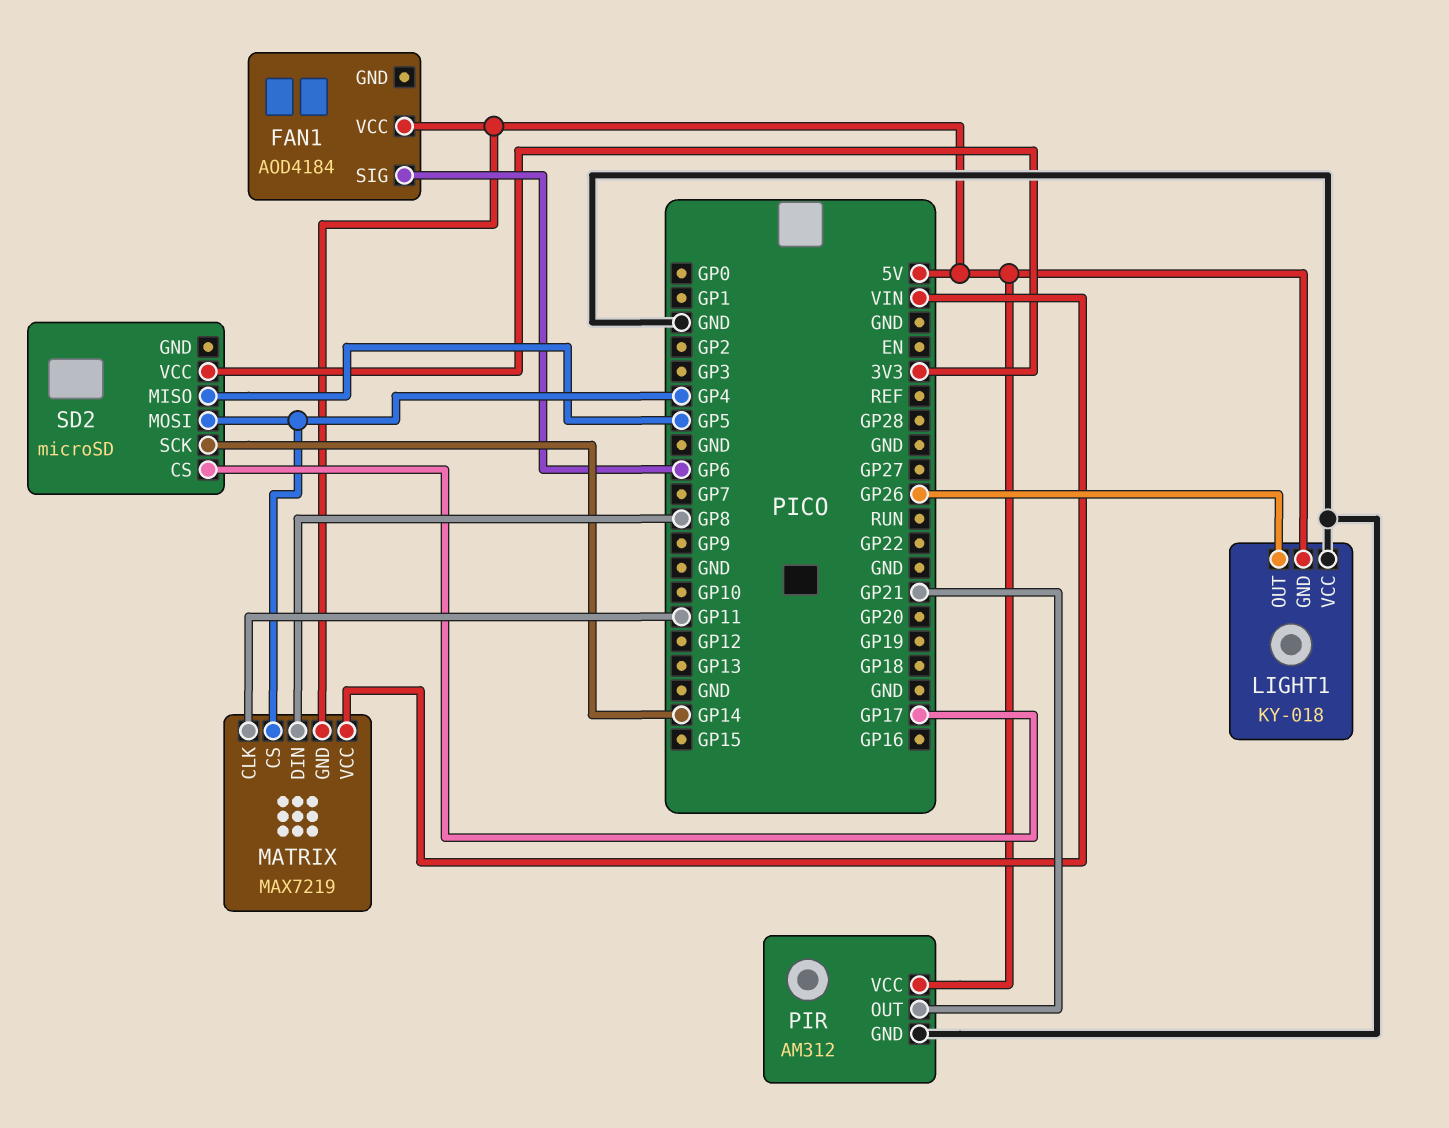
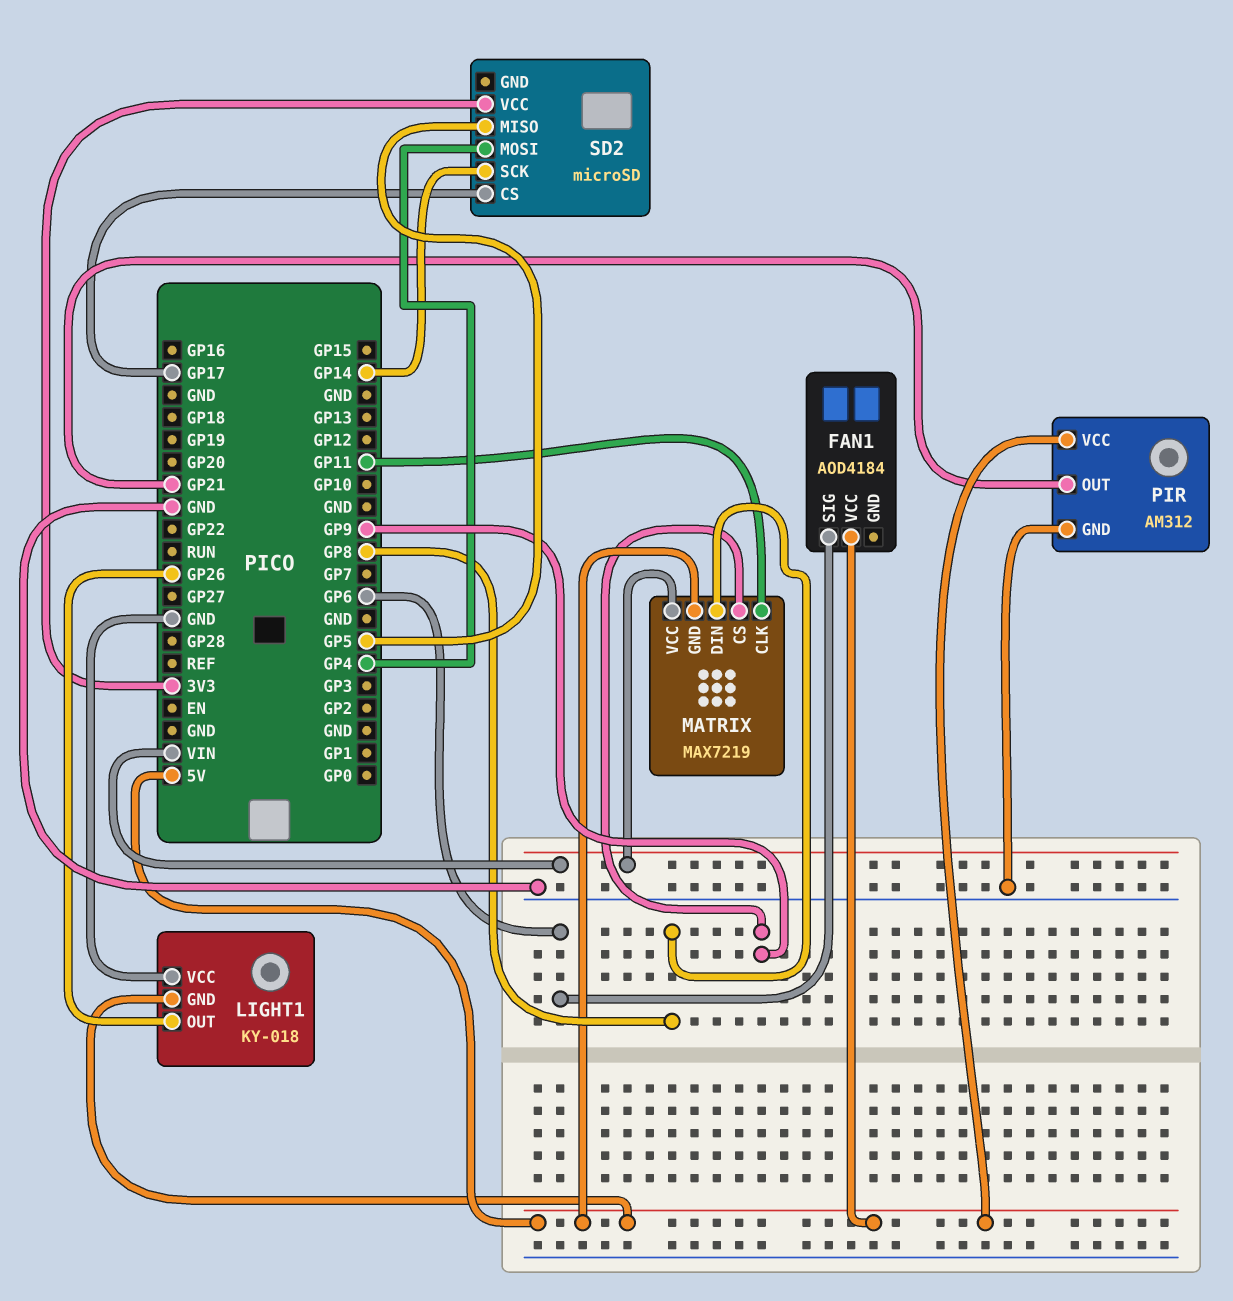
MATRIX pin CS: GP4 -> GP9

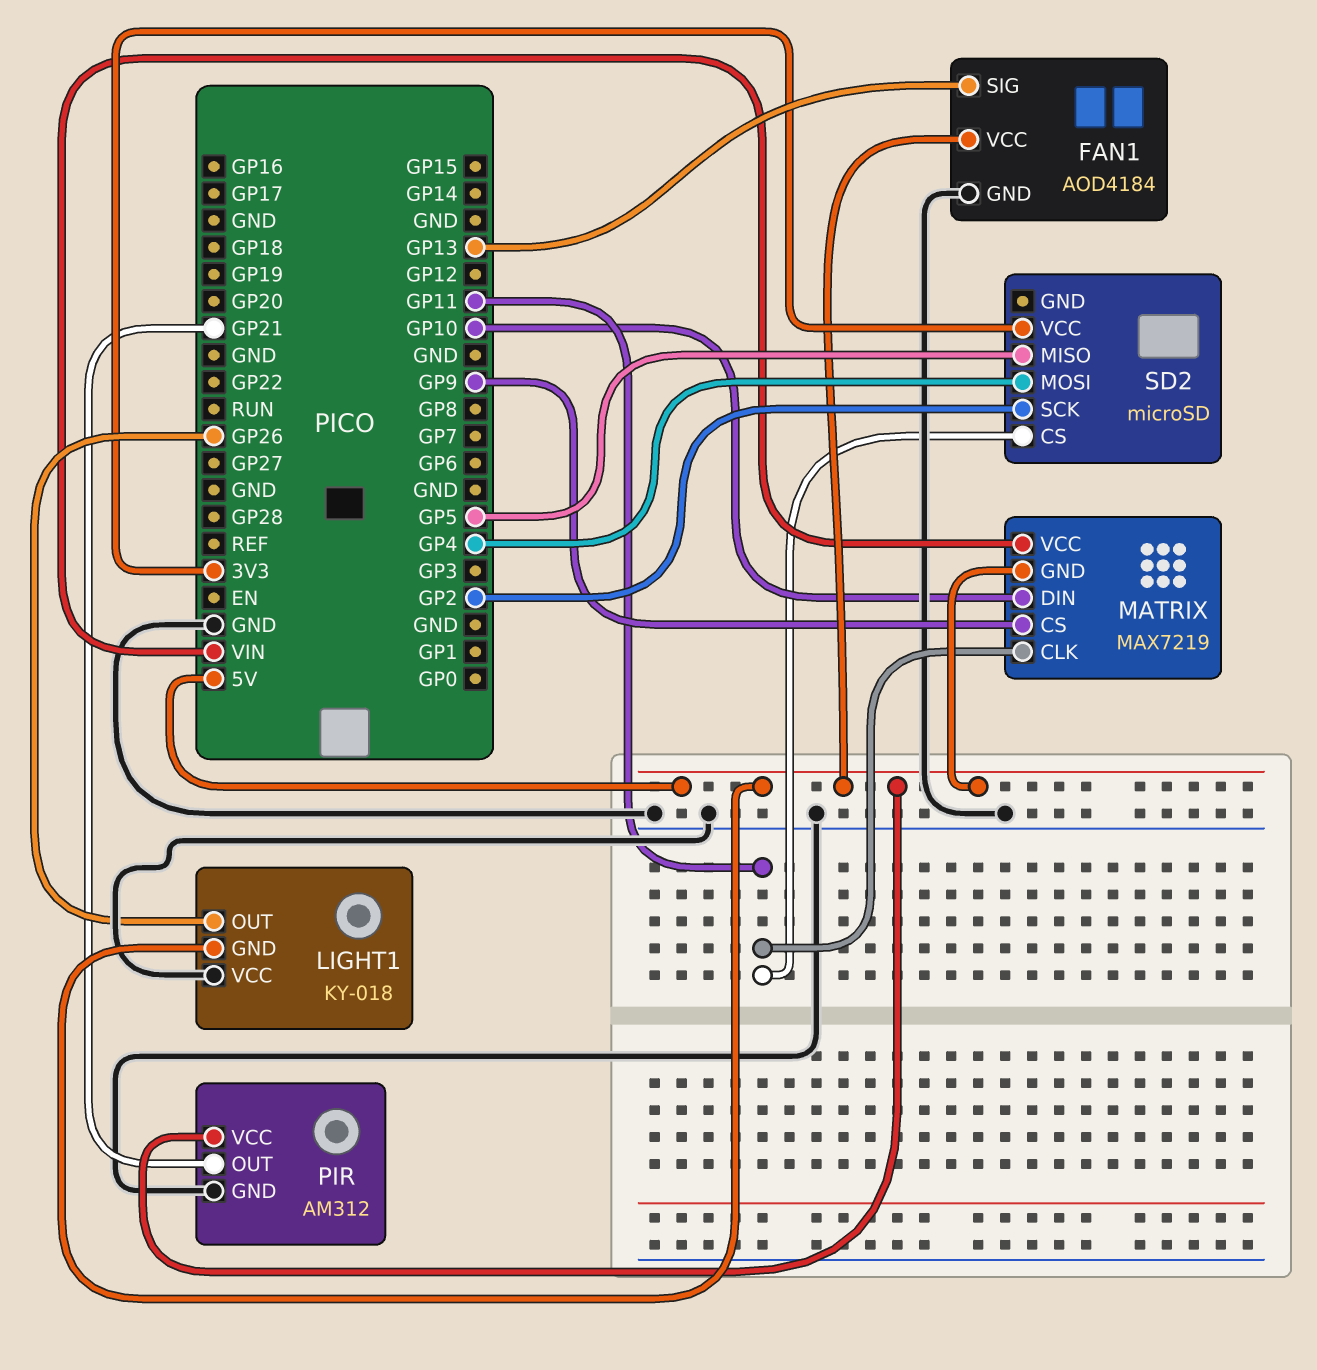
FAN1 pin GND: none -> GND
FAN1 pin SIG: GP6 -> GP13
MATRIX pin DIN: GP8 -> GP10
SD2 pin CS: GP17 -> GP11
SD2 pin SCK: GP14 -> GP2

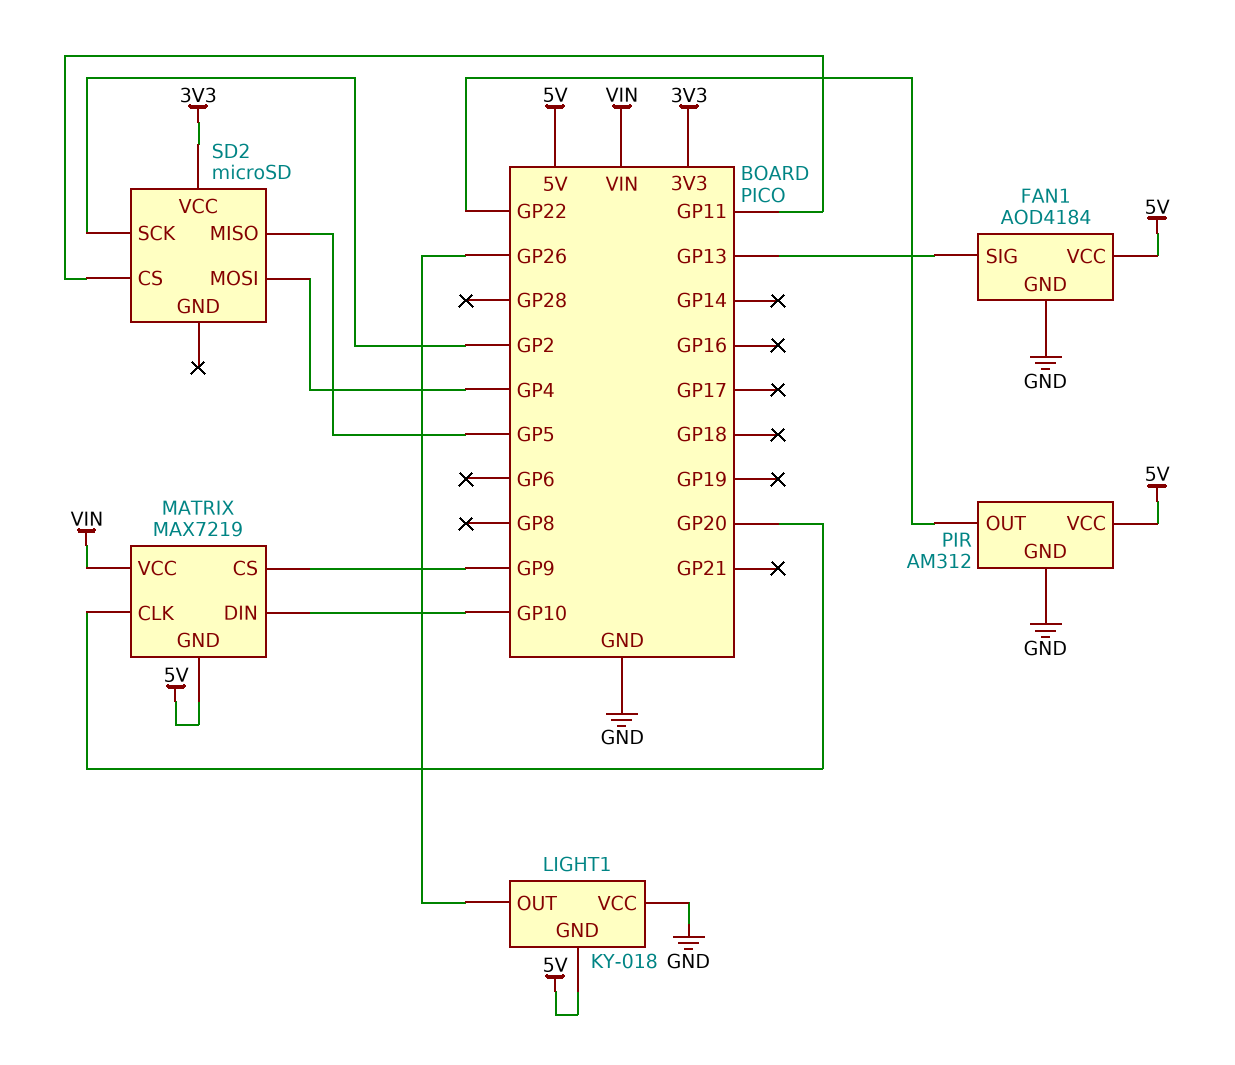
MATRIX pin CLK: GP11 -> GP20
PIR pin OUT: GP21 -> GP22

